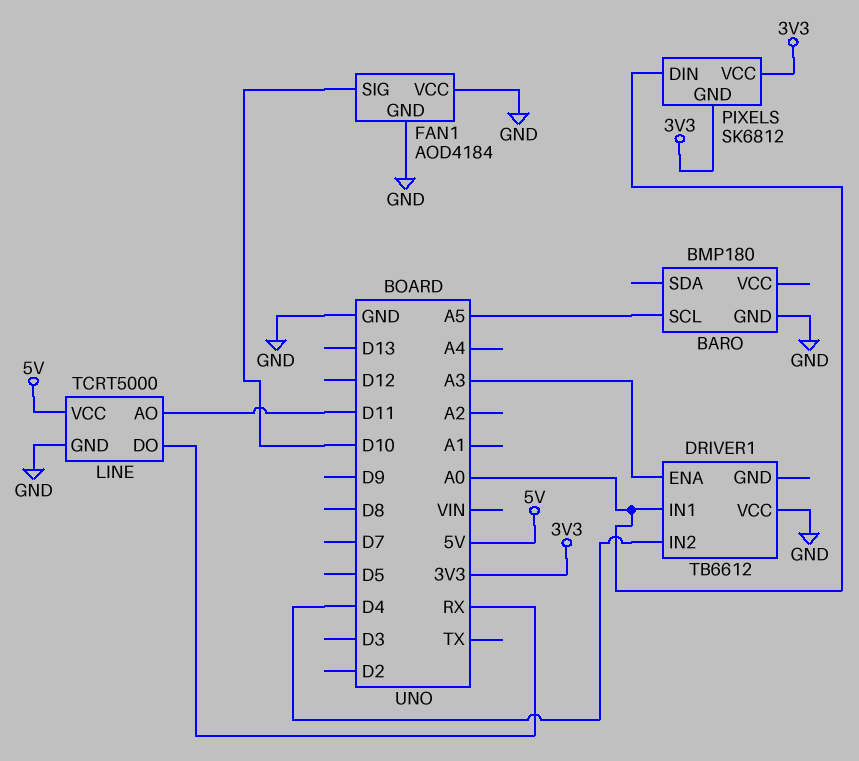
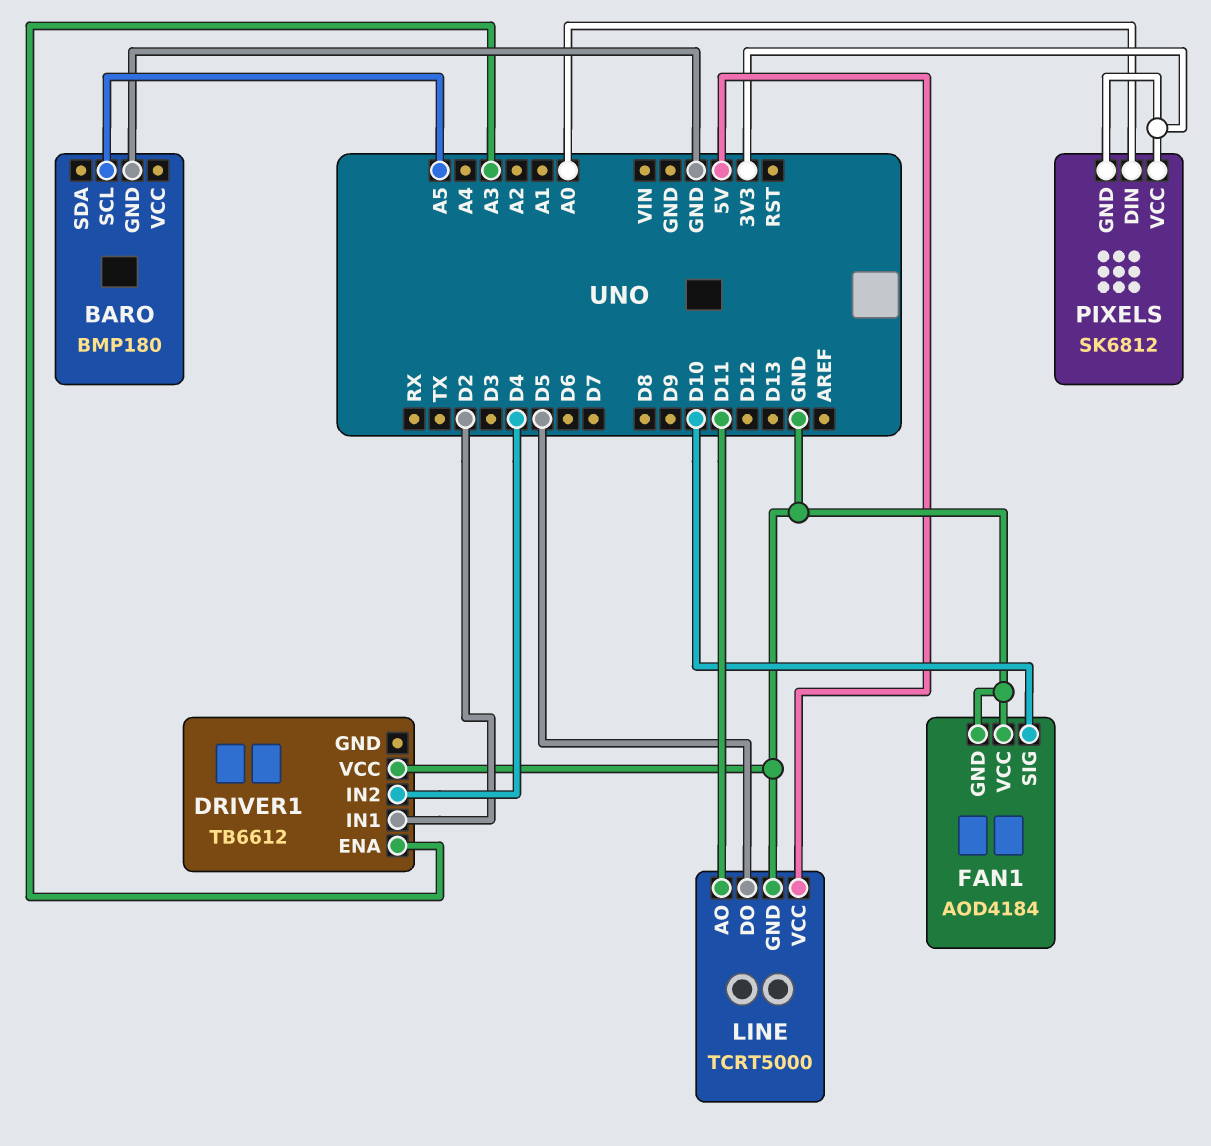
DRIVER1 pin IN1: A0 -> D2
LINE pin DO: RX -> D5

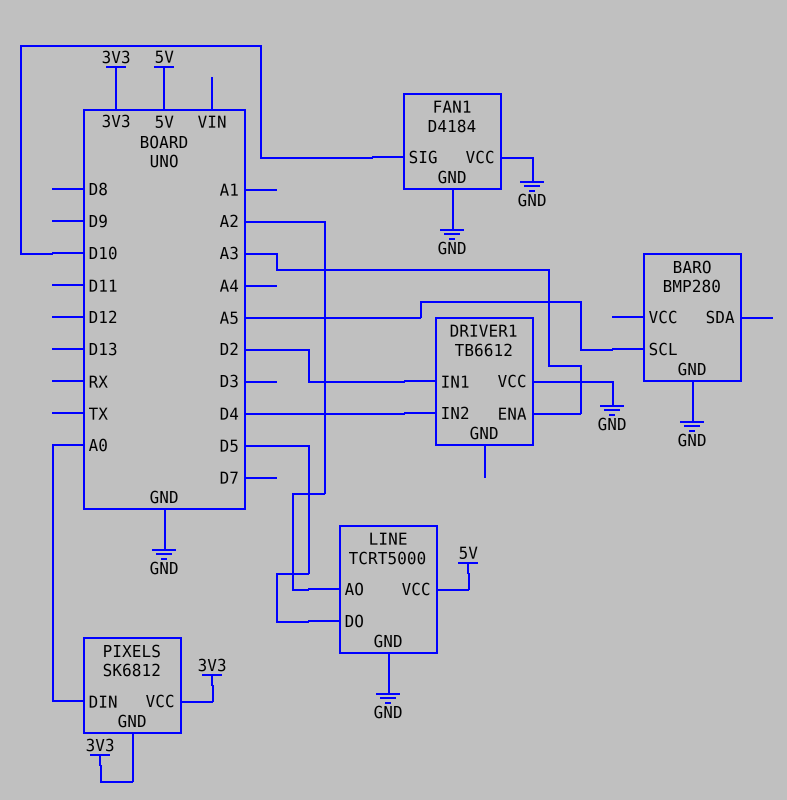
BARO: BMP180 -> BMP280
FAN1: AOD4184 -> D4184
LINE pin AO: D11 -> A2

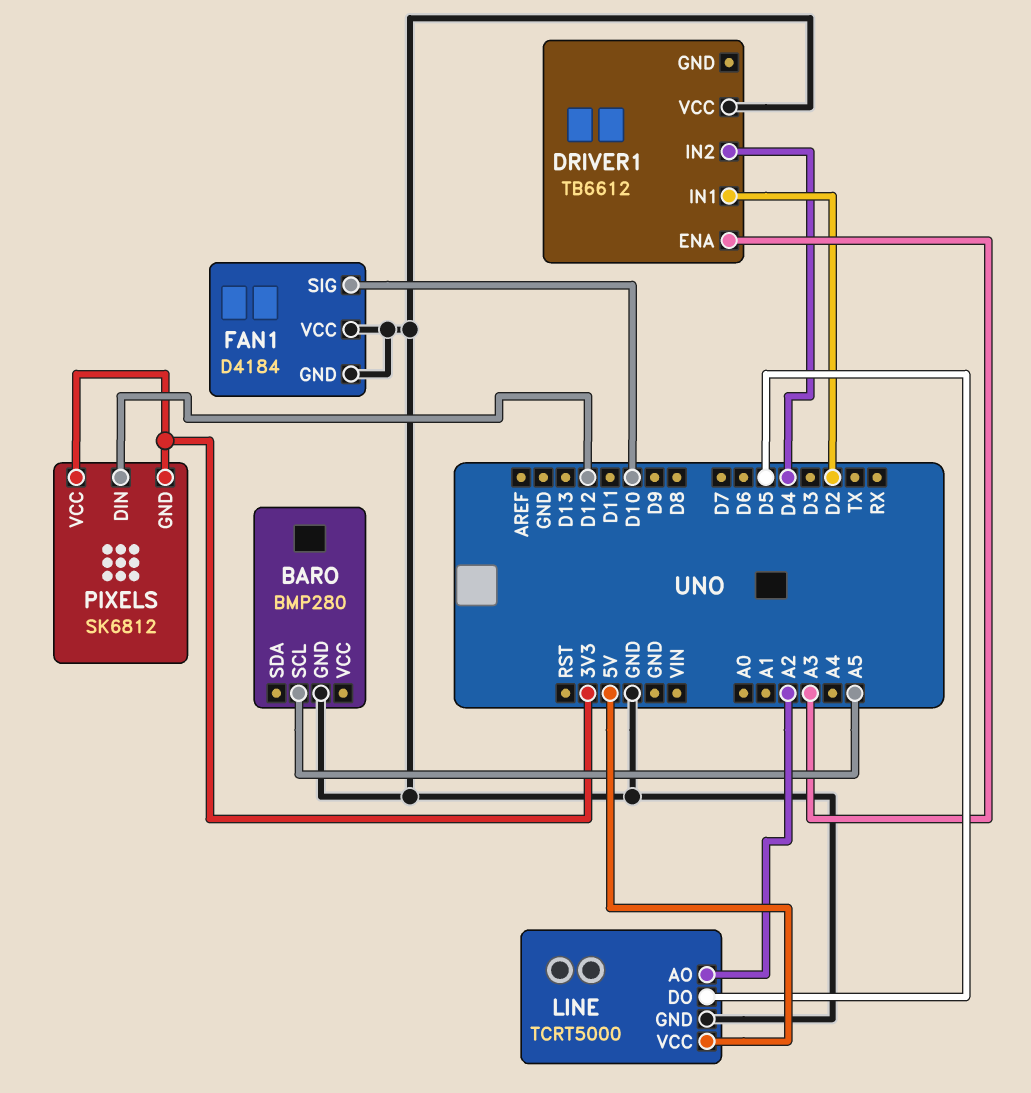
PIXELS pin DIN: A0 -> D12

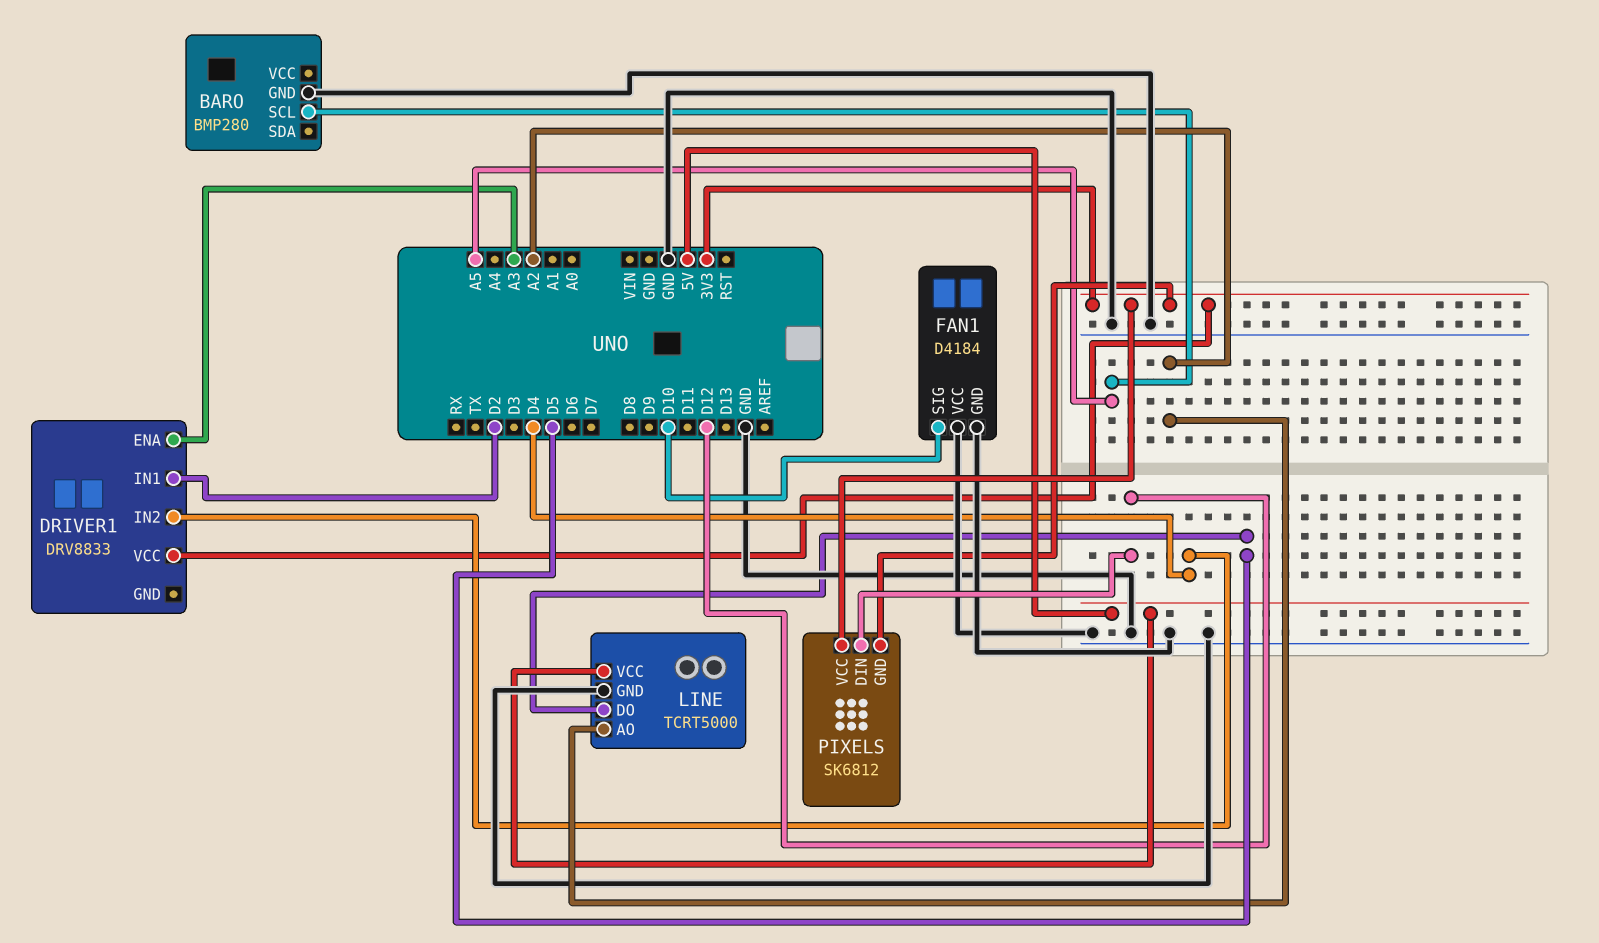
DRIVER1: TB6612 -> DRV8833
DRIVER1 pin VCC: GND -> 3V3

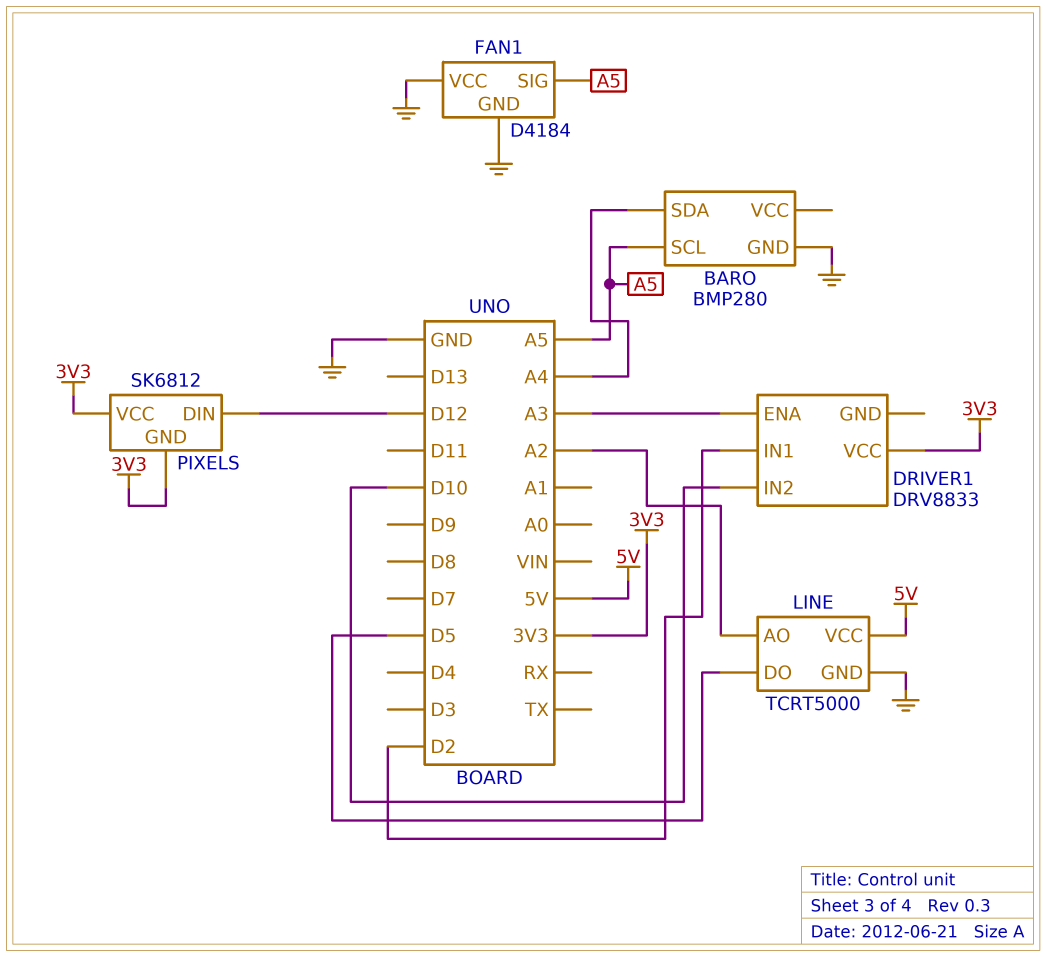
BARO pin SDA: none -> A4
DRIVER1 pin IN2: D4 -> D10
FAN1 pin SIG: D10 -> A5

